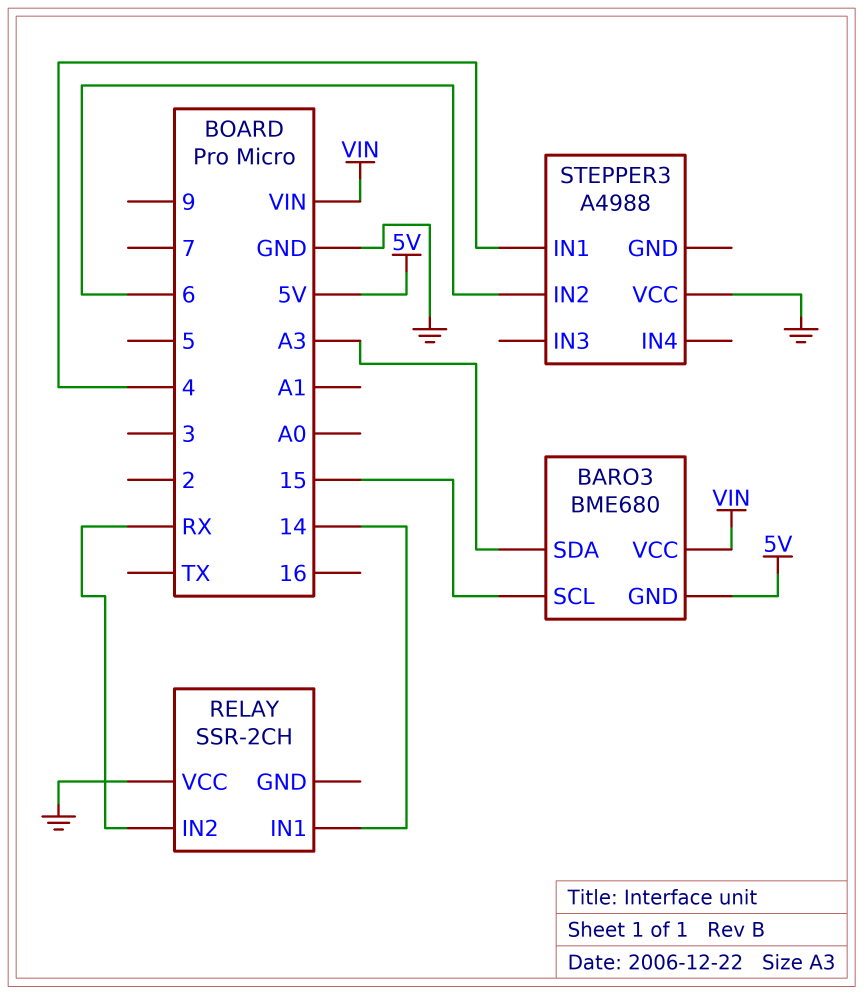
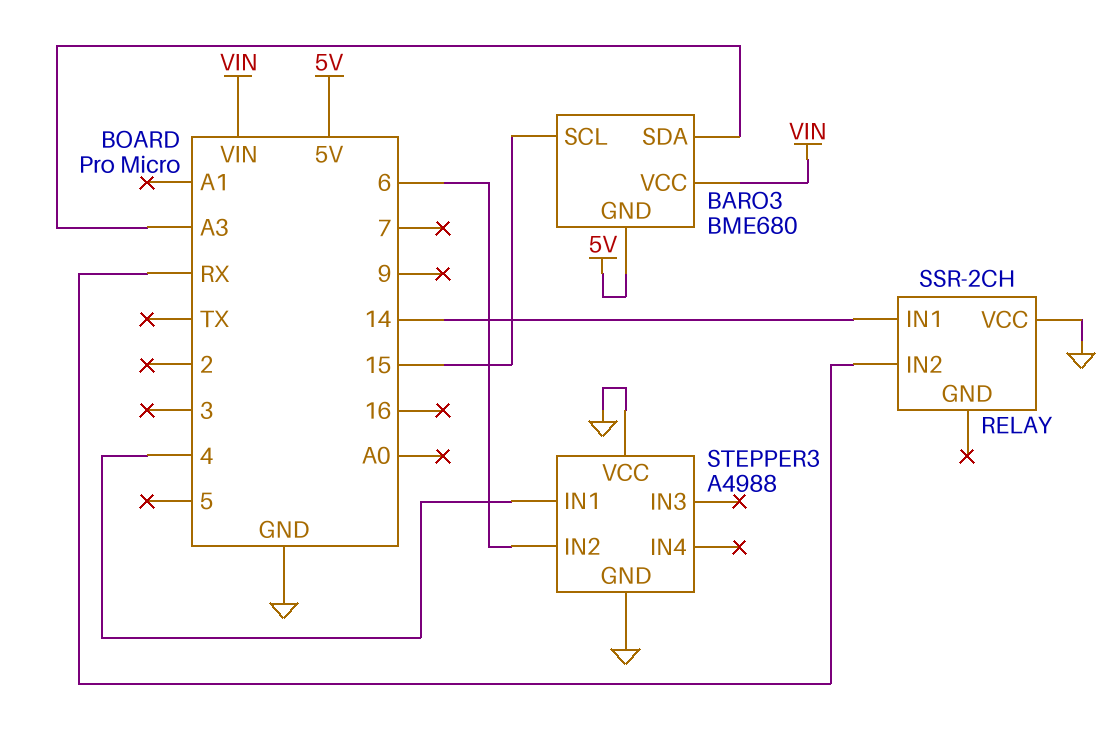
STEPPER3 pin GND: none -> GND

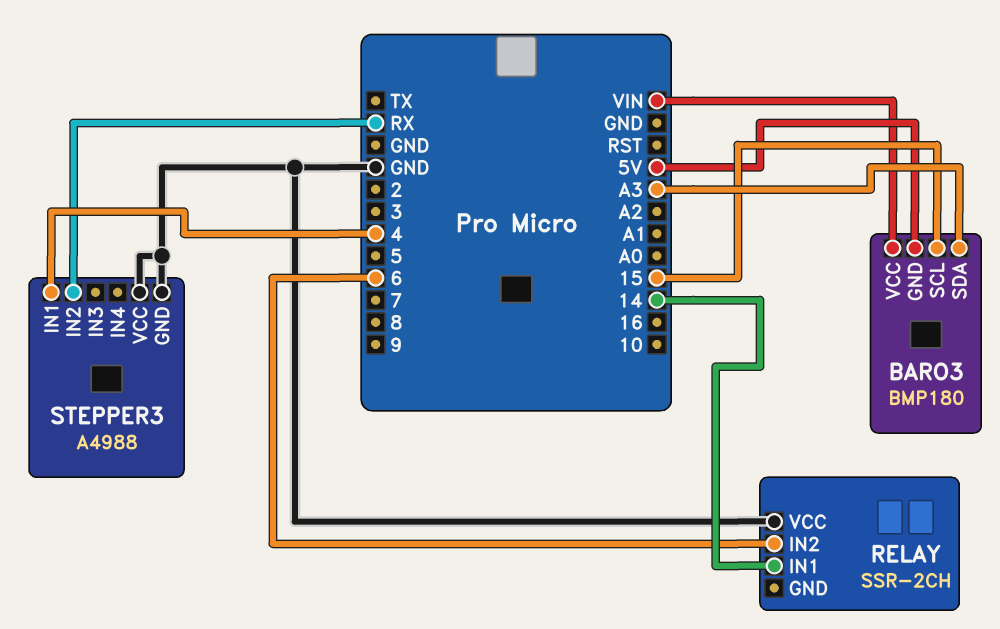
BARO3: BME680 -> BMP180
RELAY pin IN2: RX -> 6
STEPPER3 pin IN2: 6 -> RX

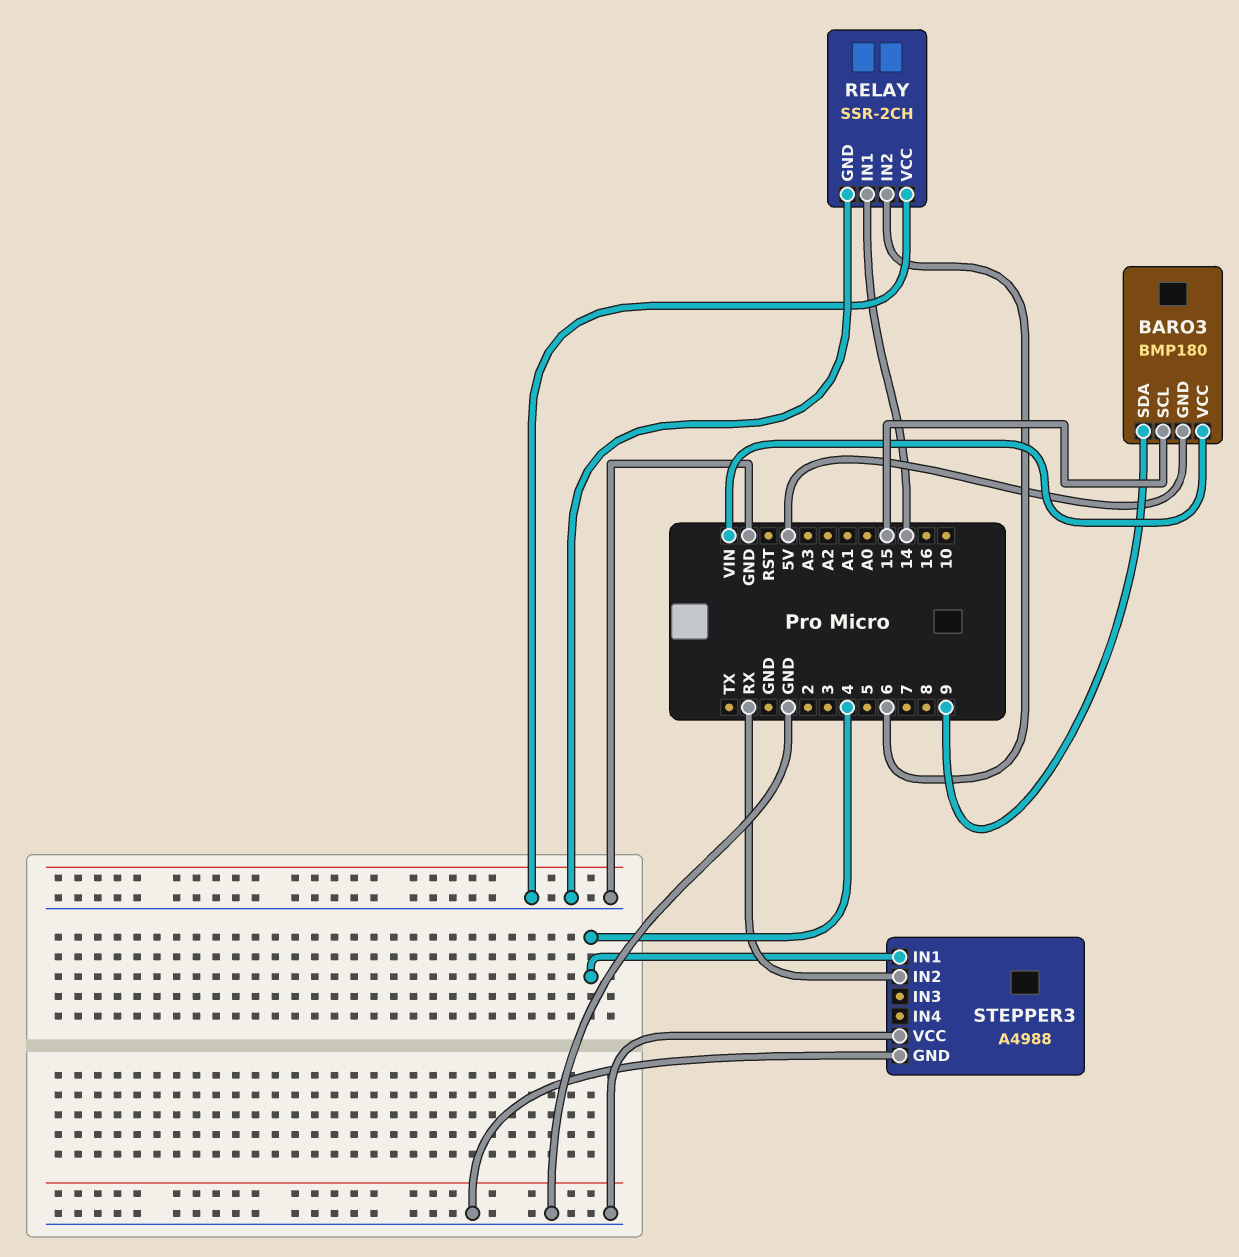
BARO3 pin SDA: A3 -> 9
RELAY pin GND: none -> GND

